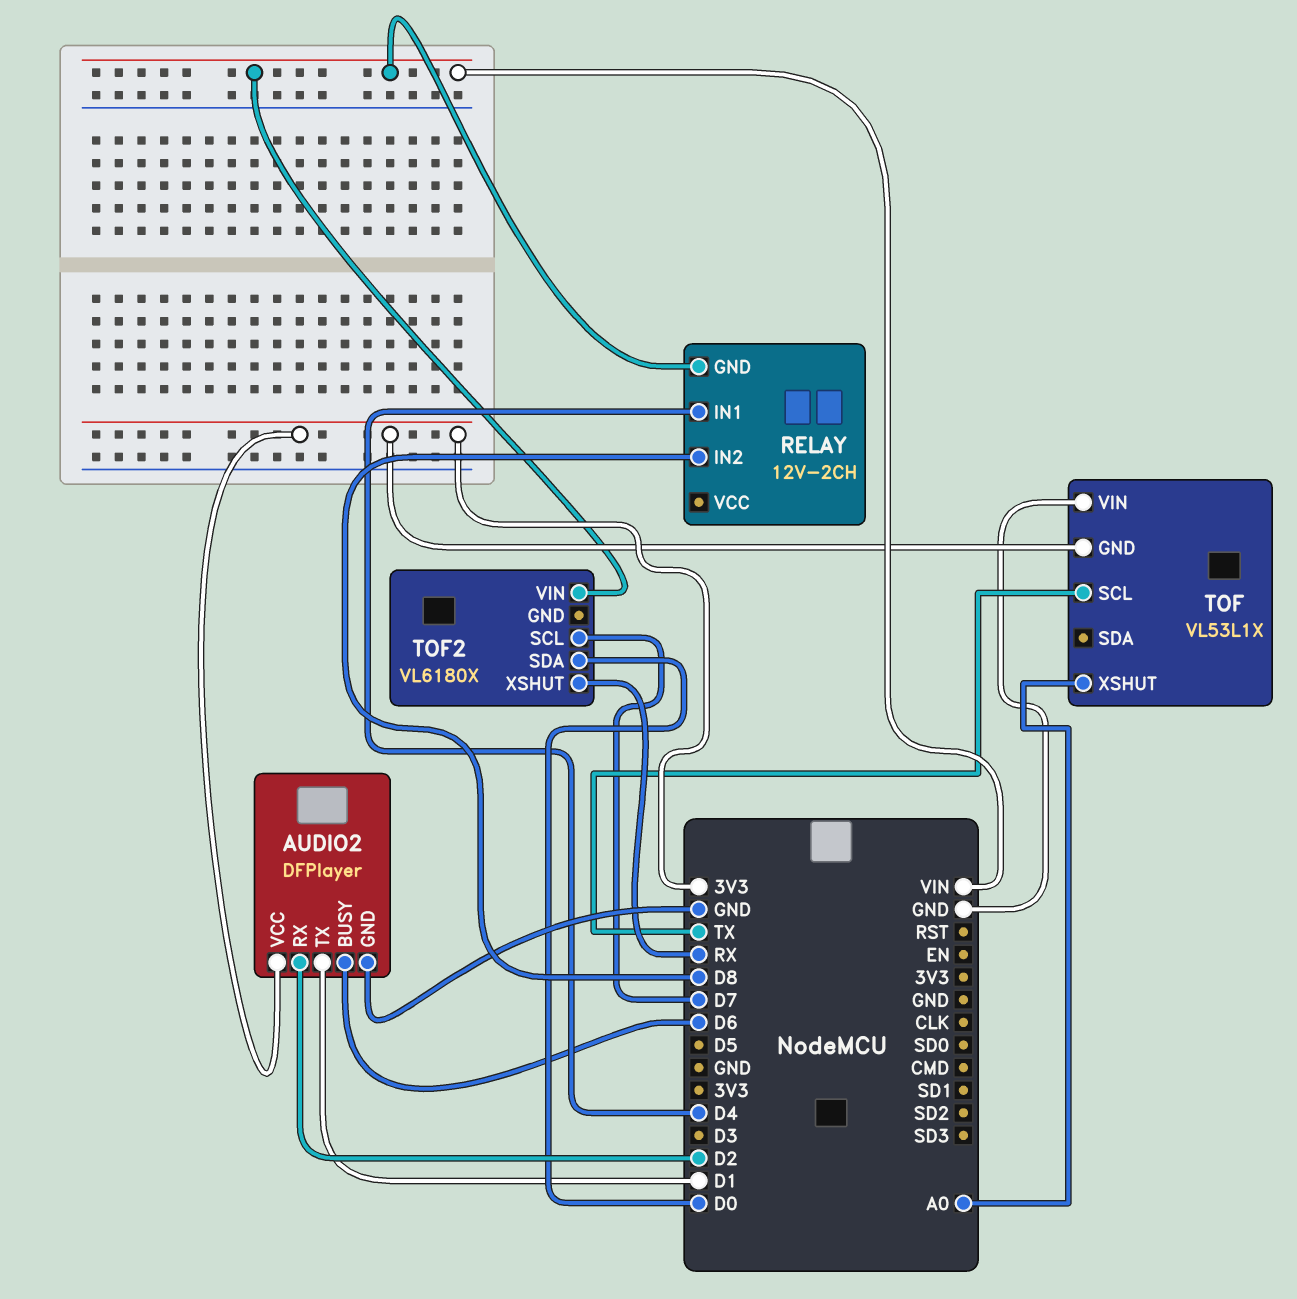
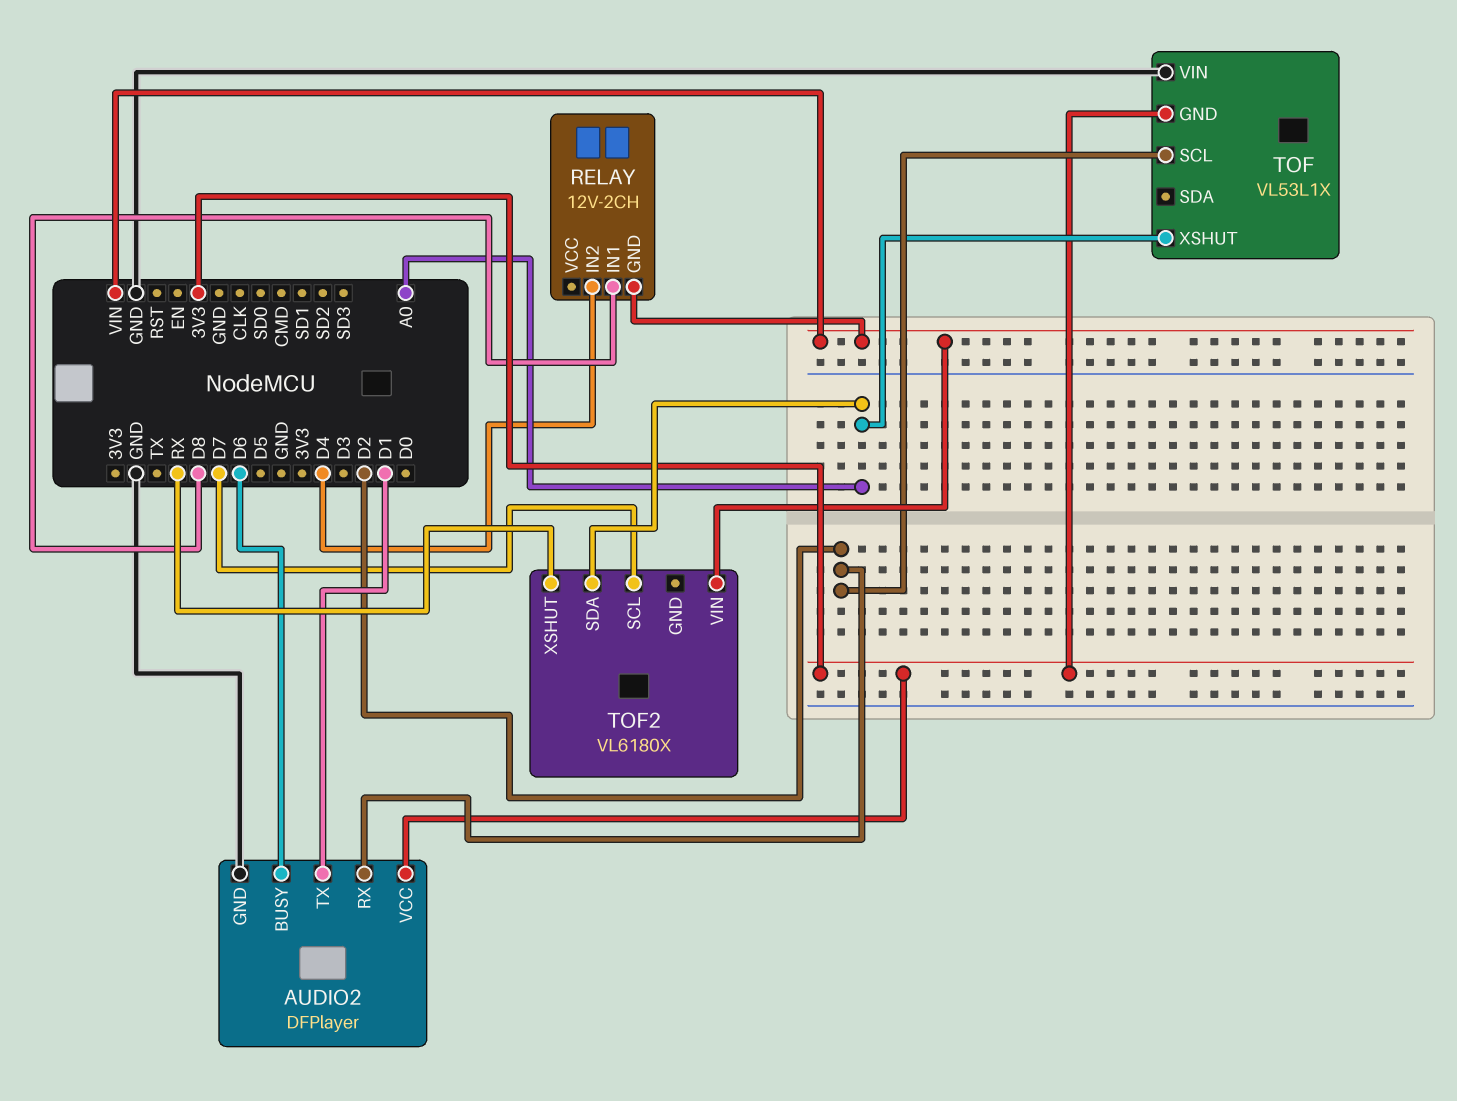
RELAY pin IN1: D4 -> D8
RELAY pin IN2: D8 -> D4
TOF pin SCL: TX -> D2
TOF2 pin SDA: D0 -> A0

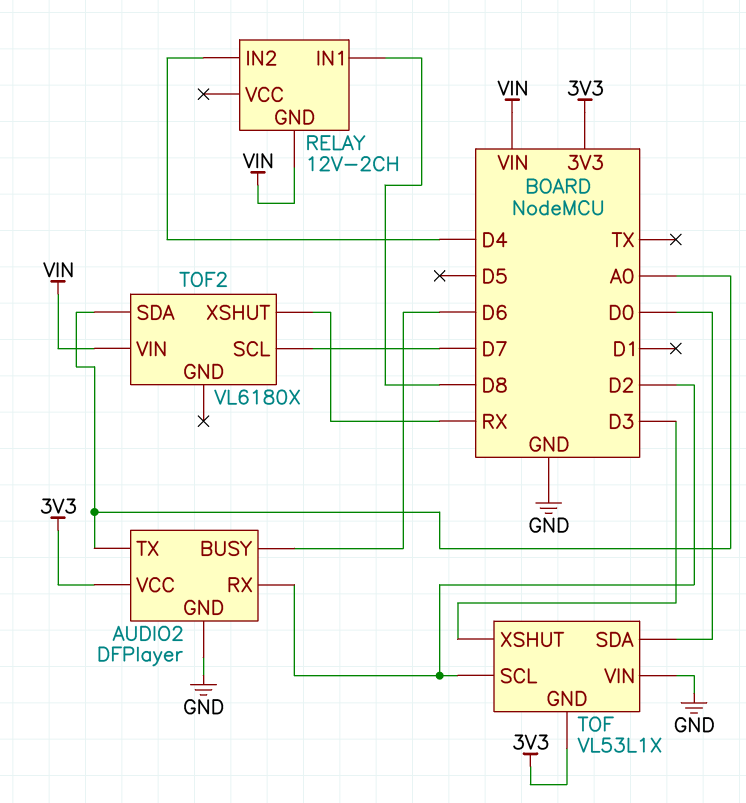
AUDIO2 pin TX: D1 -> A0
TOF pin SDA: none -> D0
TOF pin XSHUT: A0 -> D3

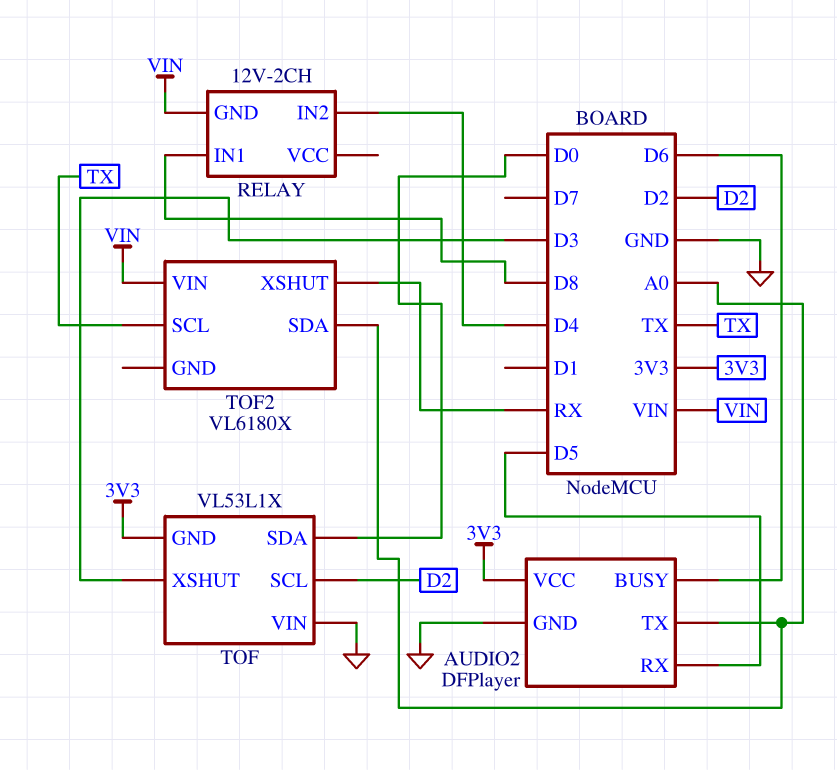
AUDIO2 pin RX: D2 -> D5
TOF2 pin SCL: D7 -> TX

